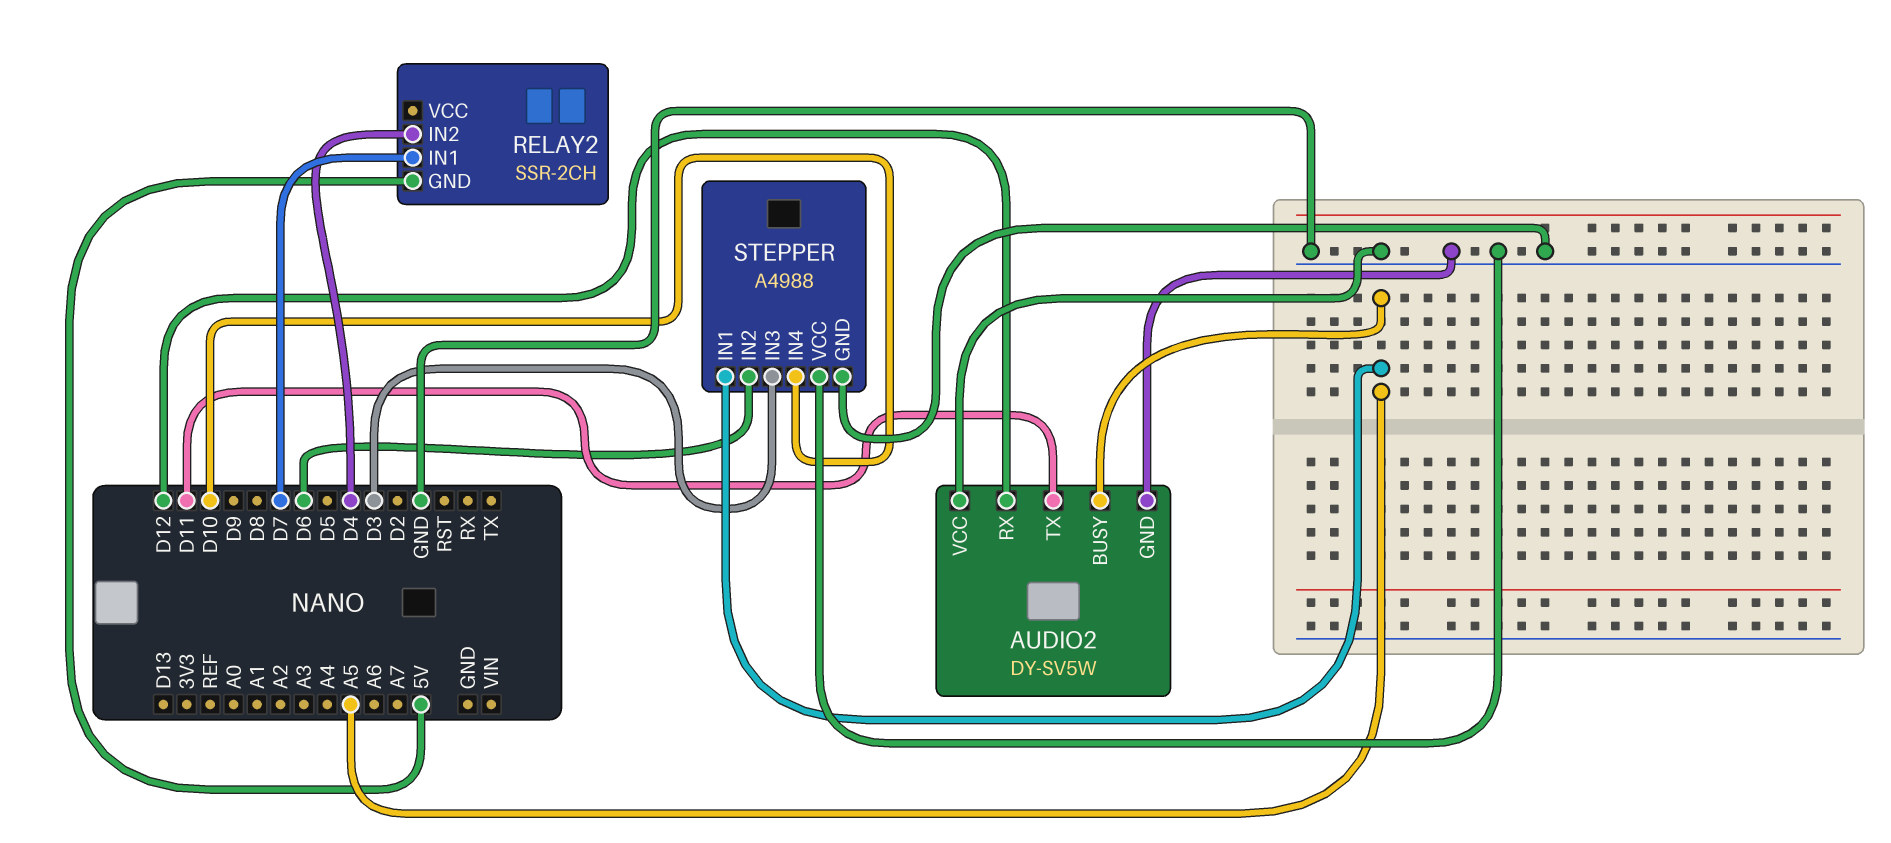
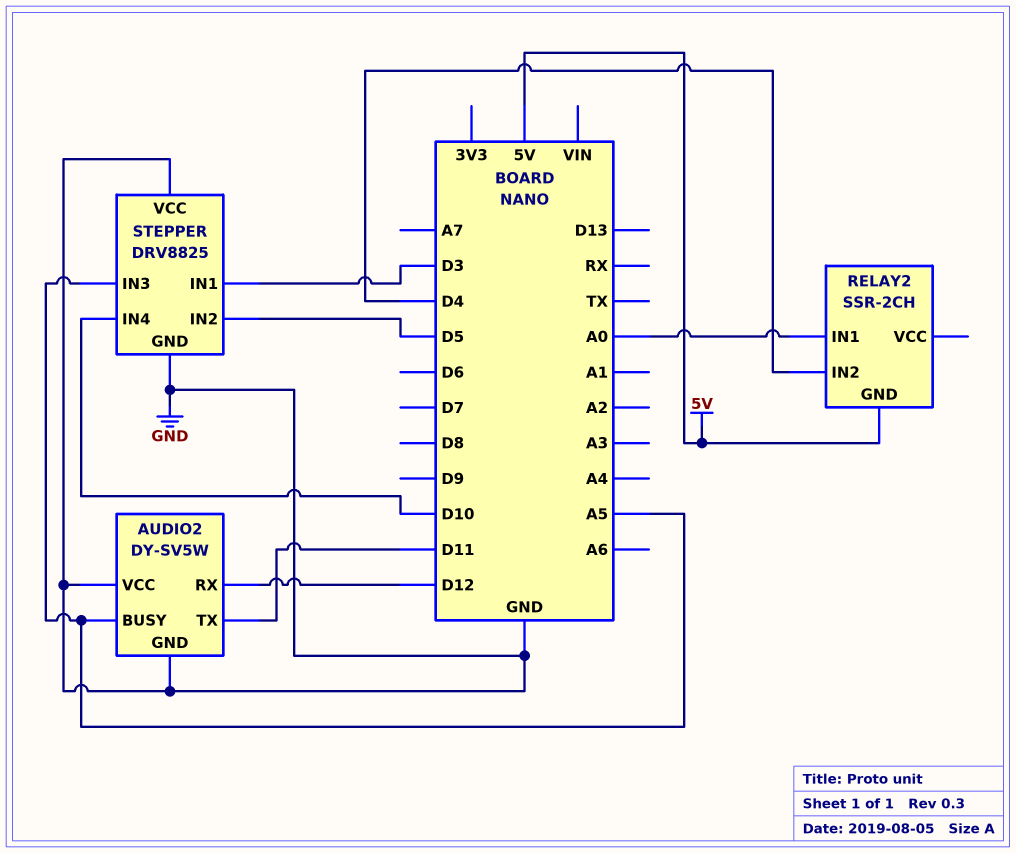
RELAY2 pin IN1: D7 -> A0
STEPPER: A4988 -> DRV8825
STEPPER pin IN1: A5 -> D3
STEPPER pin IN2: D6 -> D5
STEPPER pin IN3: D3 -> A5

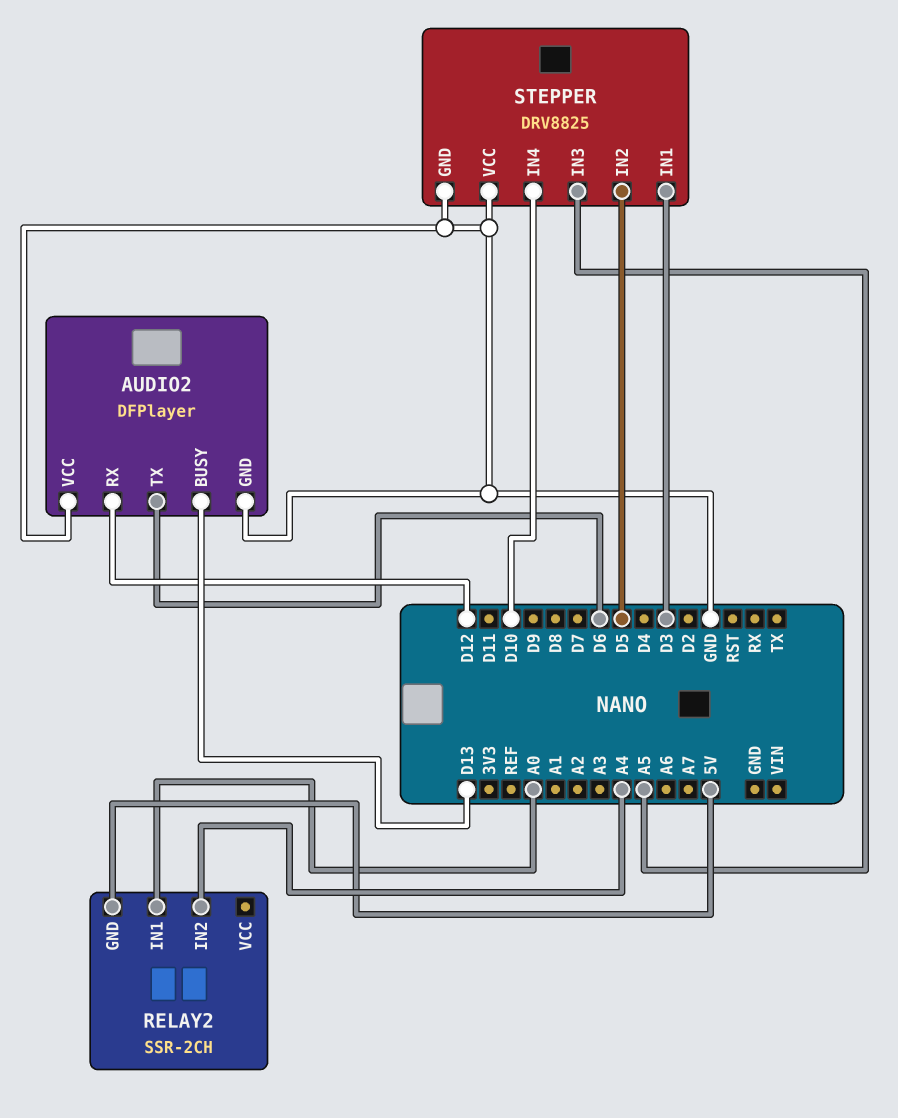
AUDIO2: DY-SV5W -> DFPlayer
AUDIO2 pin BUSY: A5 -> D13
AUDIO2 pin TX: D11 -> D6
RELAY2 pin IN2: D4 -> A4

